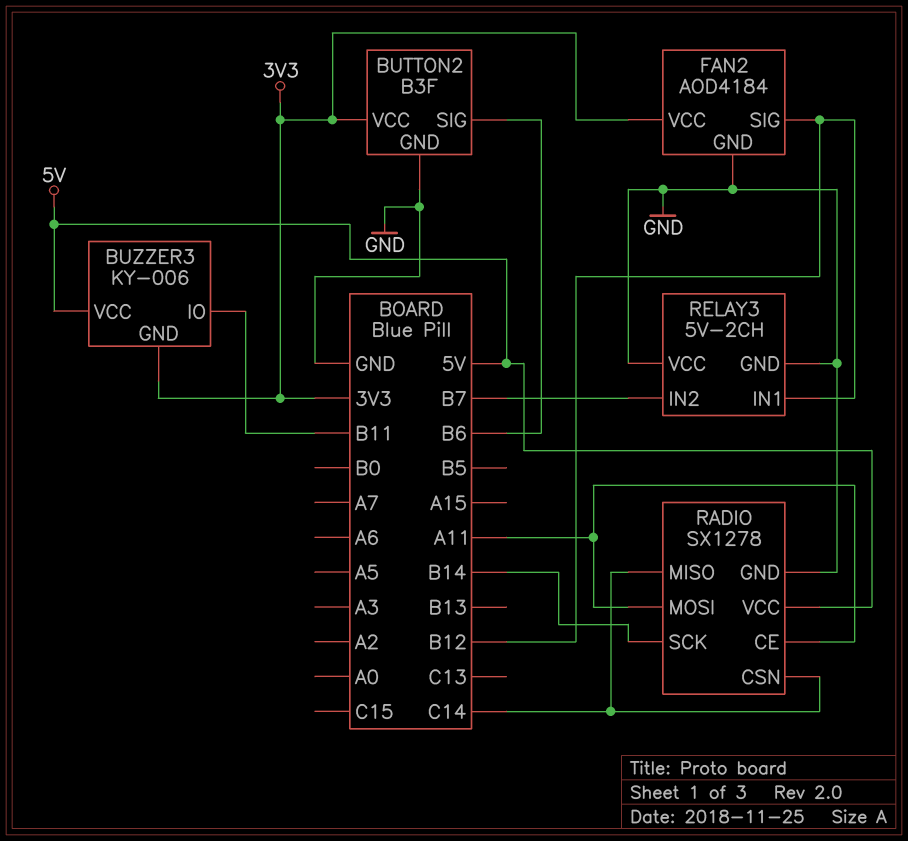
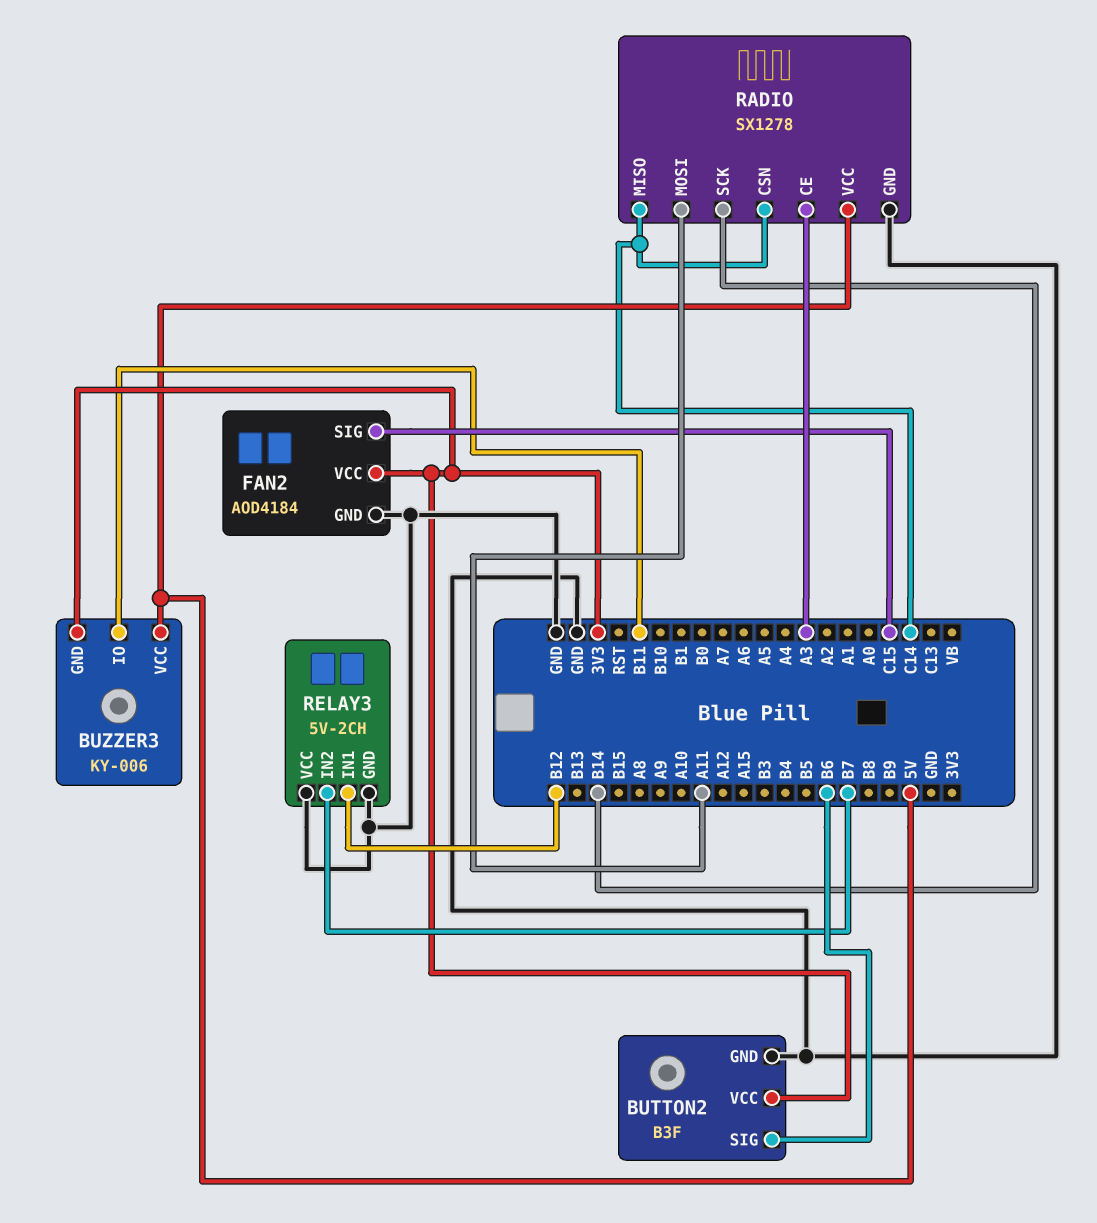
FAN2 pin SIG: B12 -> C15
RADIO pin CE: A11 -> A3

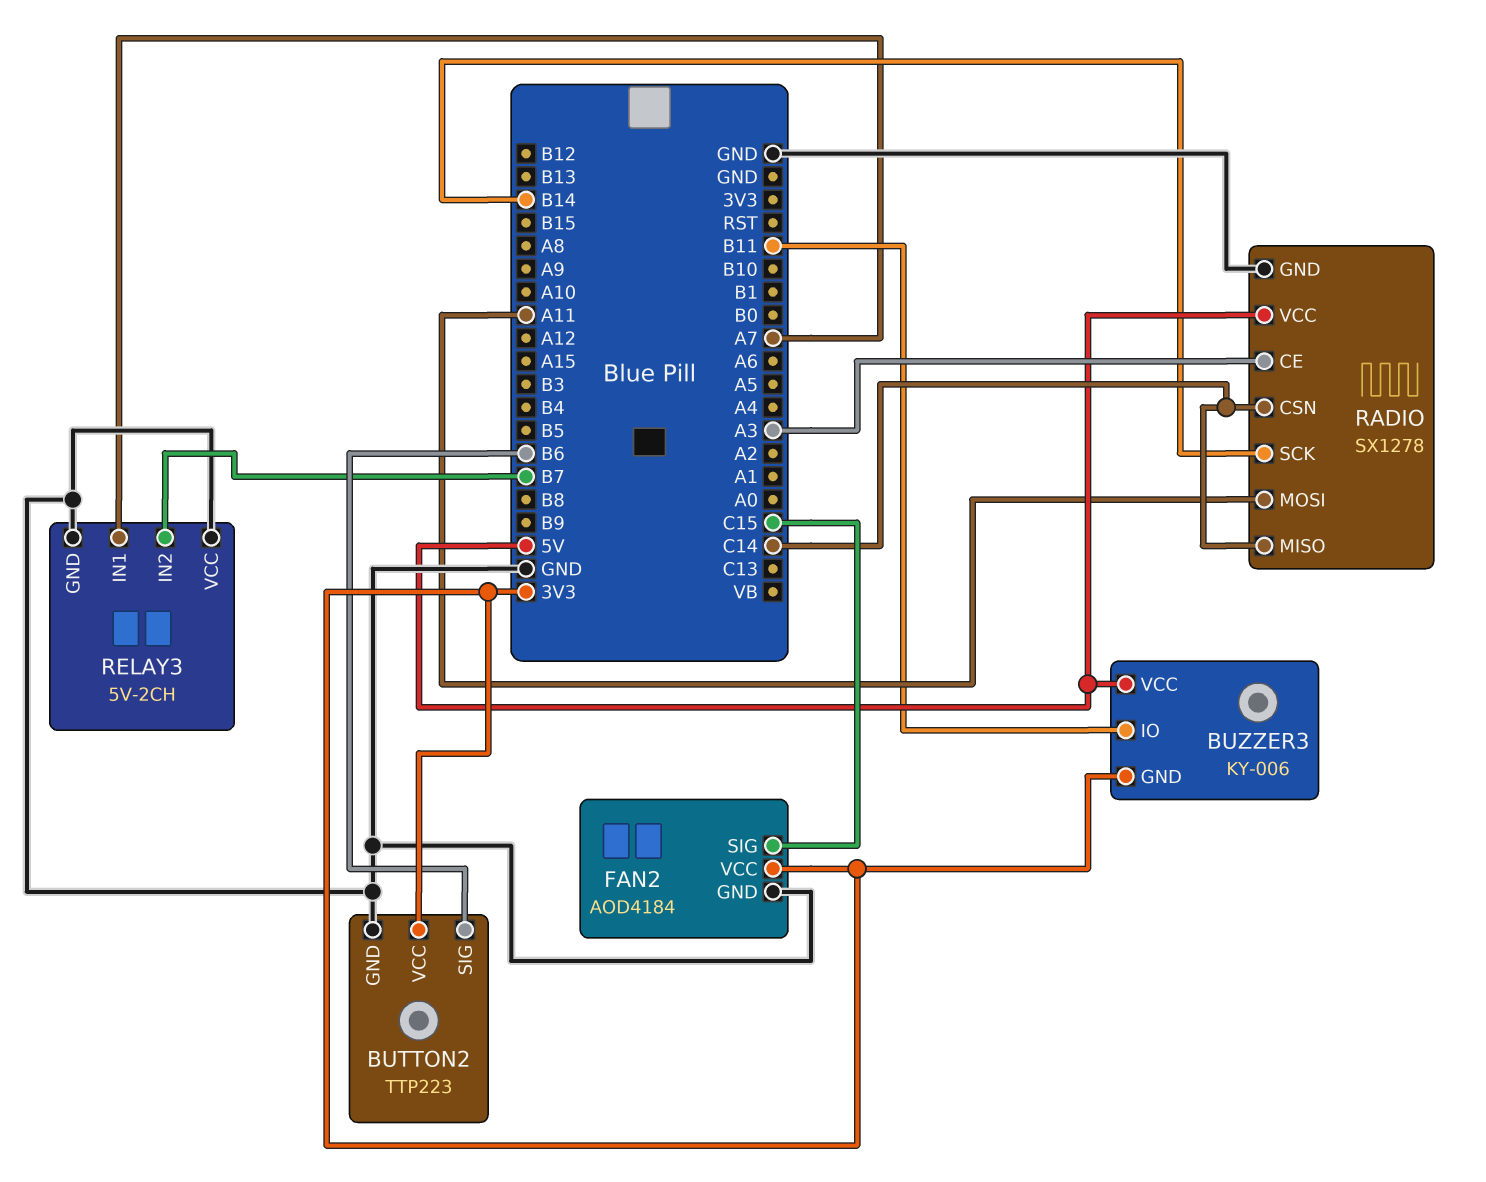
BUTTON2: B3F -> TTP223
RELAY3 pin IN1: B12 -> A7

